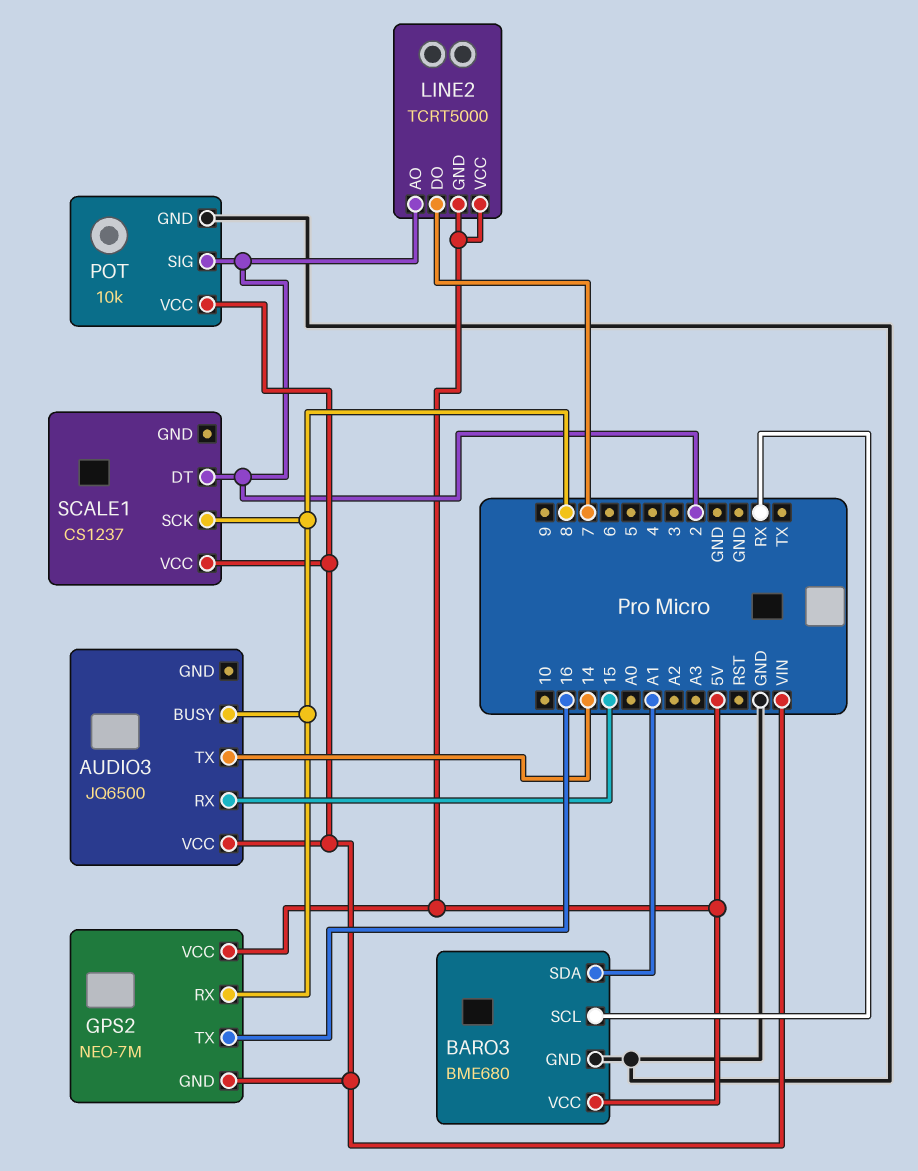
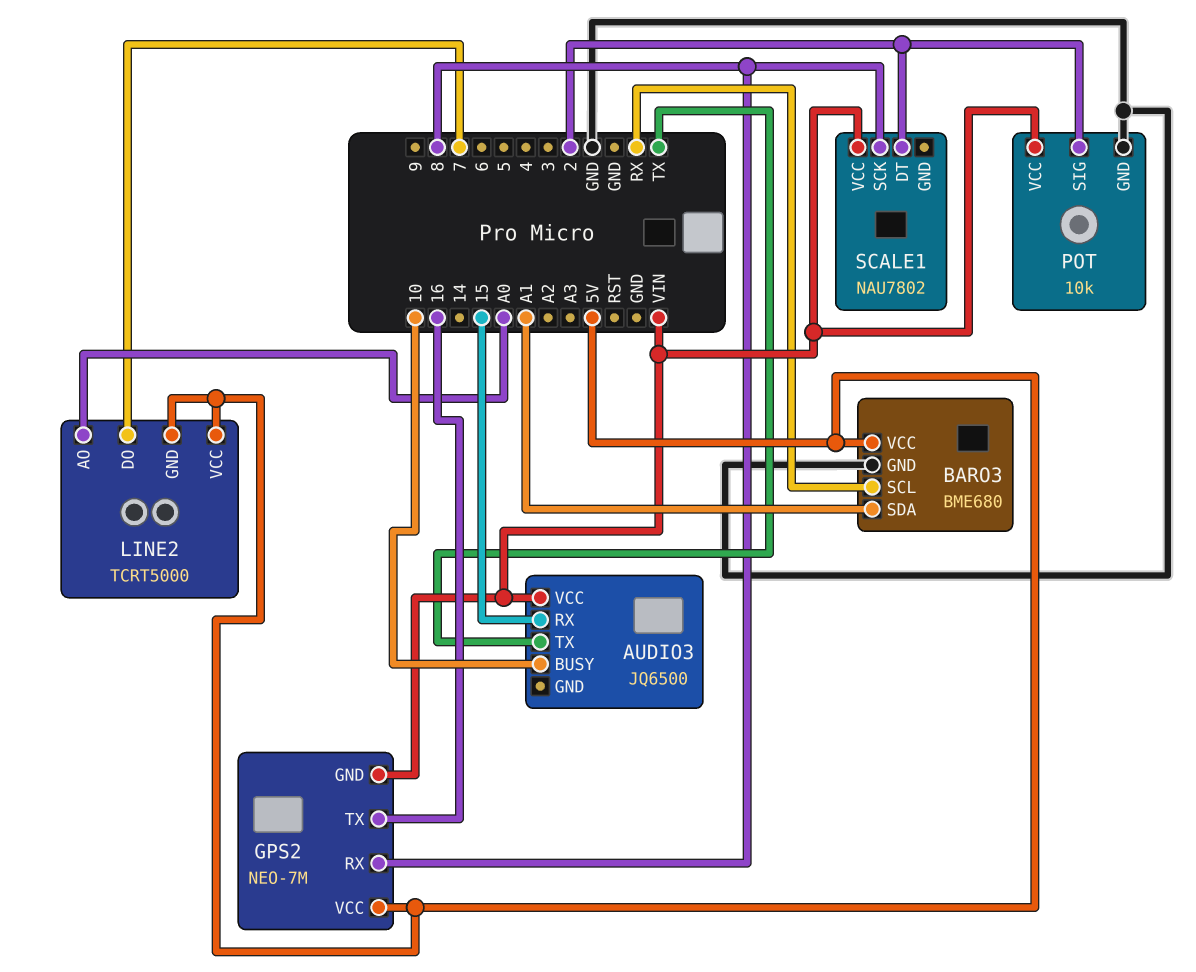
AUDIO3 pin BUSY: 8 -> 10
AUDIO3 pin TX: 14 -> TX
LINE2 pin AO: 2 -> A0
SCALE1: CS1237 -> NAU7802

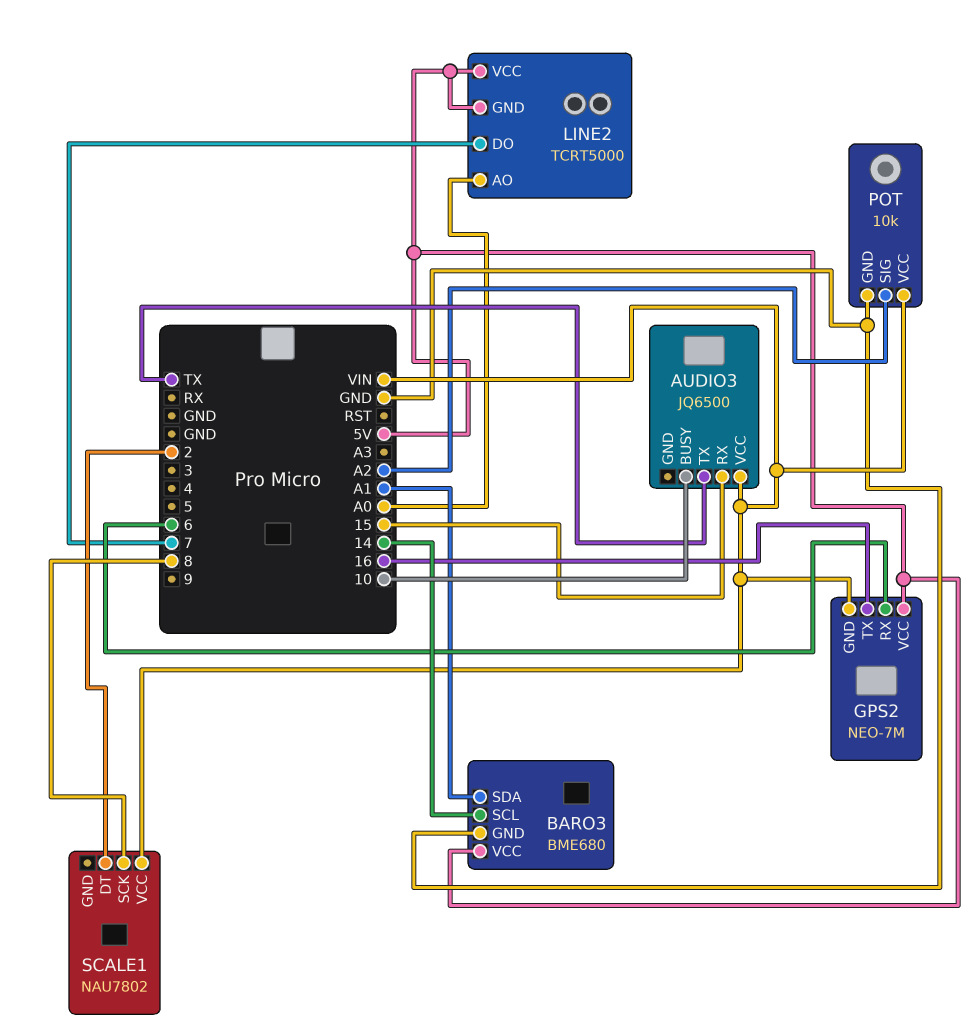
BARO3 pin SCL: RX -> 14
GPS2 pin RX: 8 -> 6
POT pin SIG: 2 -> A2

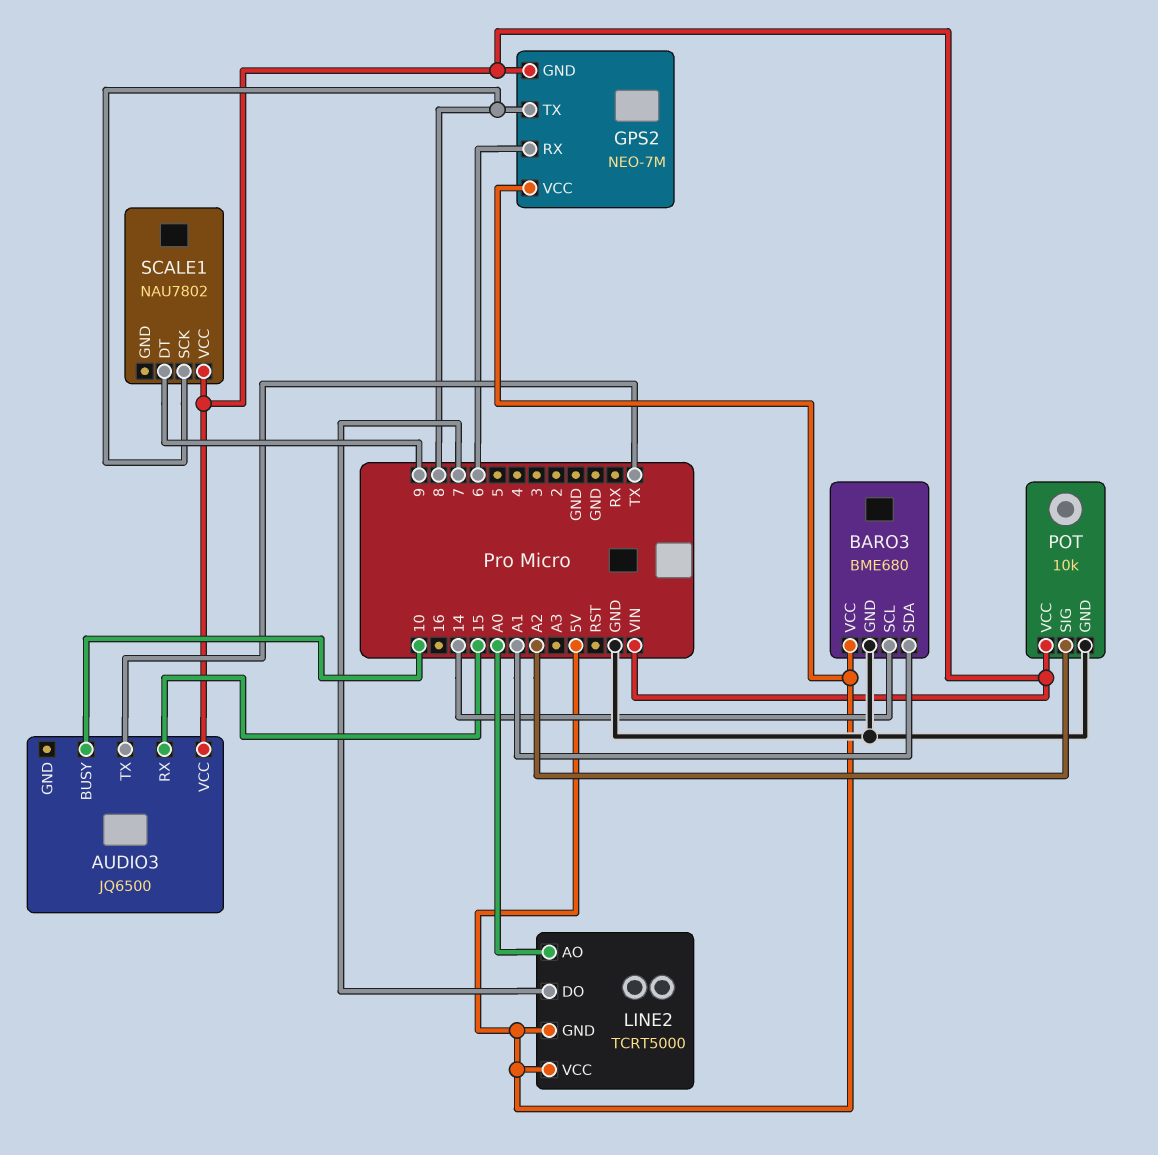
GPS2 pin TX: 16 -> 8
SCALE1 pin DT: 2 -> 9

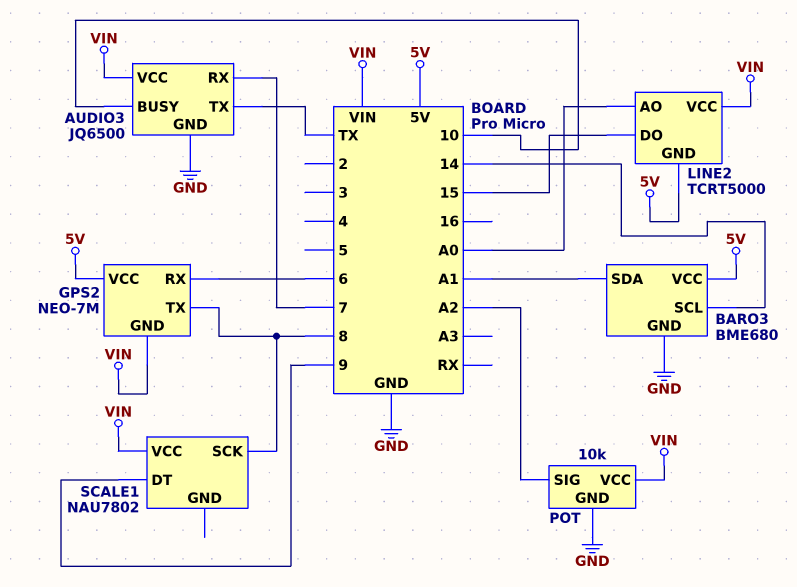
AUDIO3 pin GND: none -> GND
AUDIO3 pin RX: 15 -> 7
LINE2 pin DO: 7 -> 15
LINE2 pin VCC: 5V -> VIN

